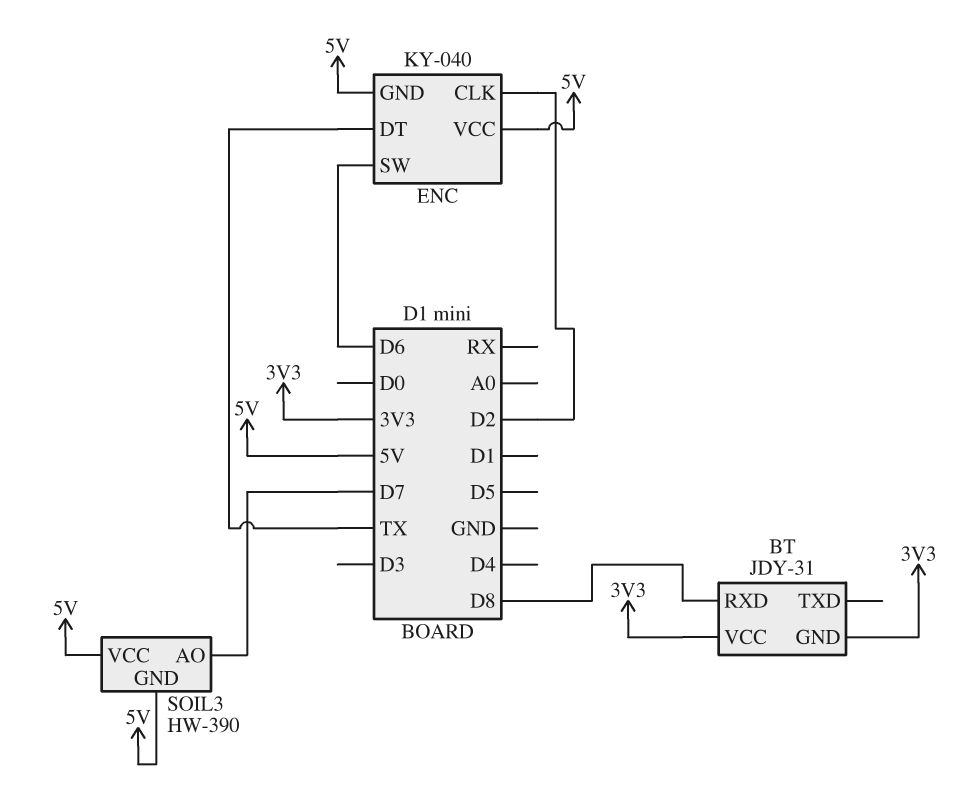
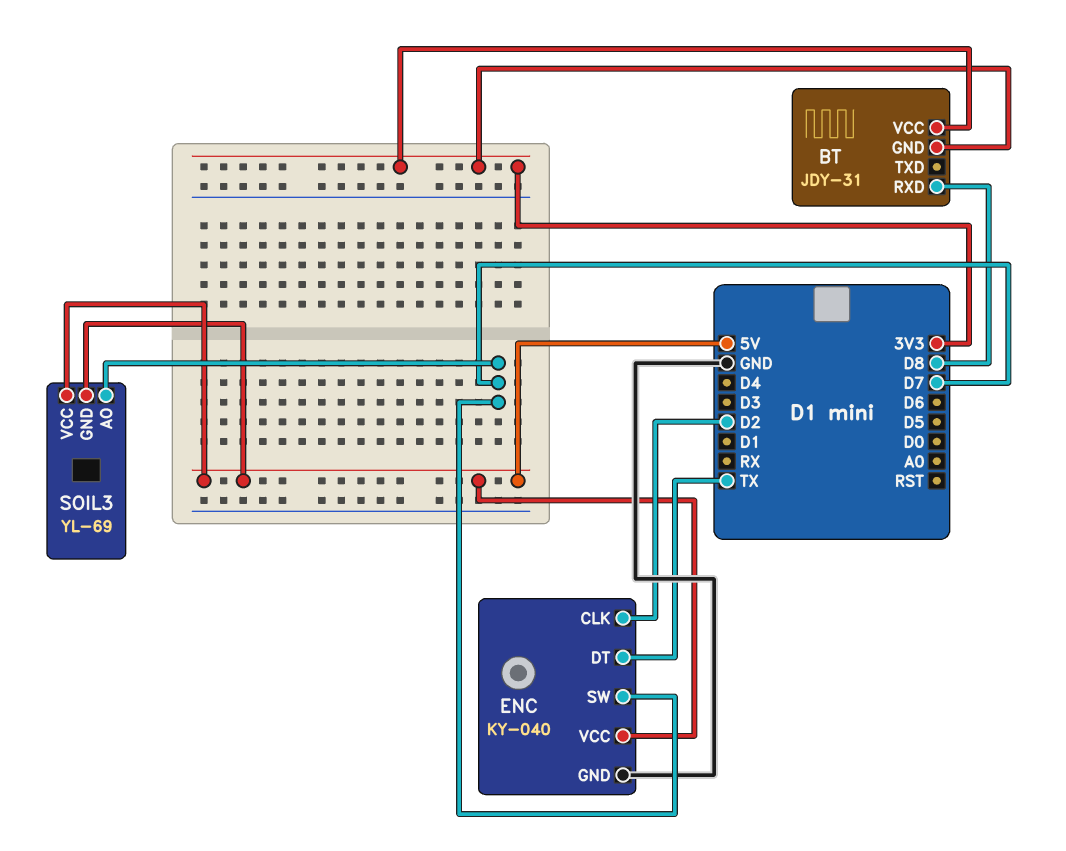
ENC pin GND: 5V -> GND
ENC pin SW: D6 -> D7
SOIL3: HW-390 -> YL-69

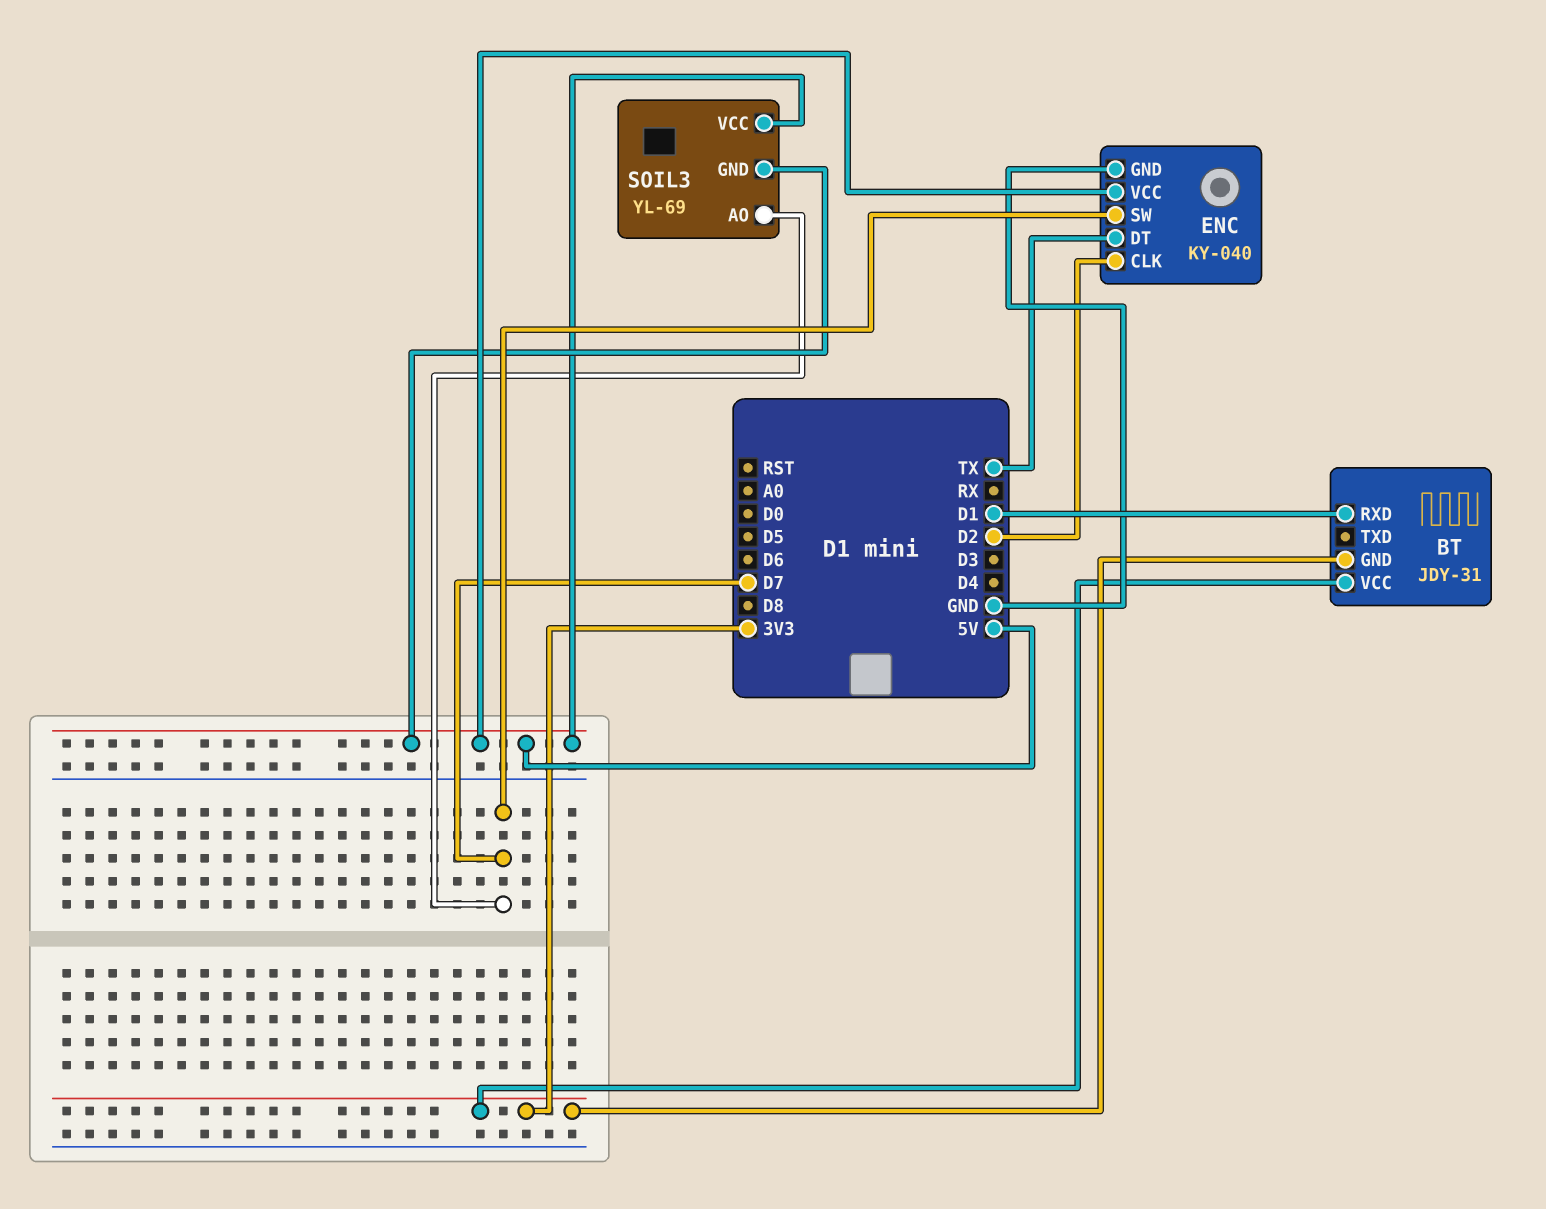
BT pin RXD: D8 -> D1

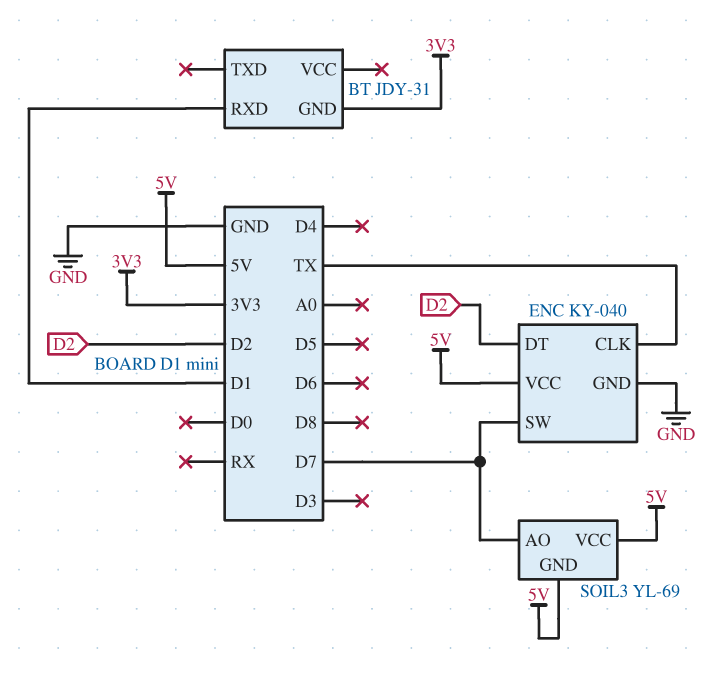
BT pin VCC: 3V3 -> none
ENC pin CLK: D2 -> TX
ENC pin DT: TX -> D2

